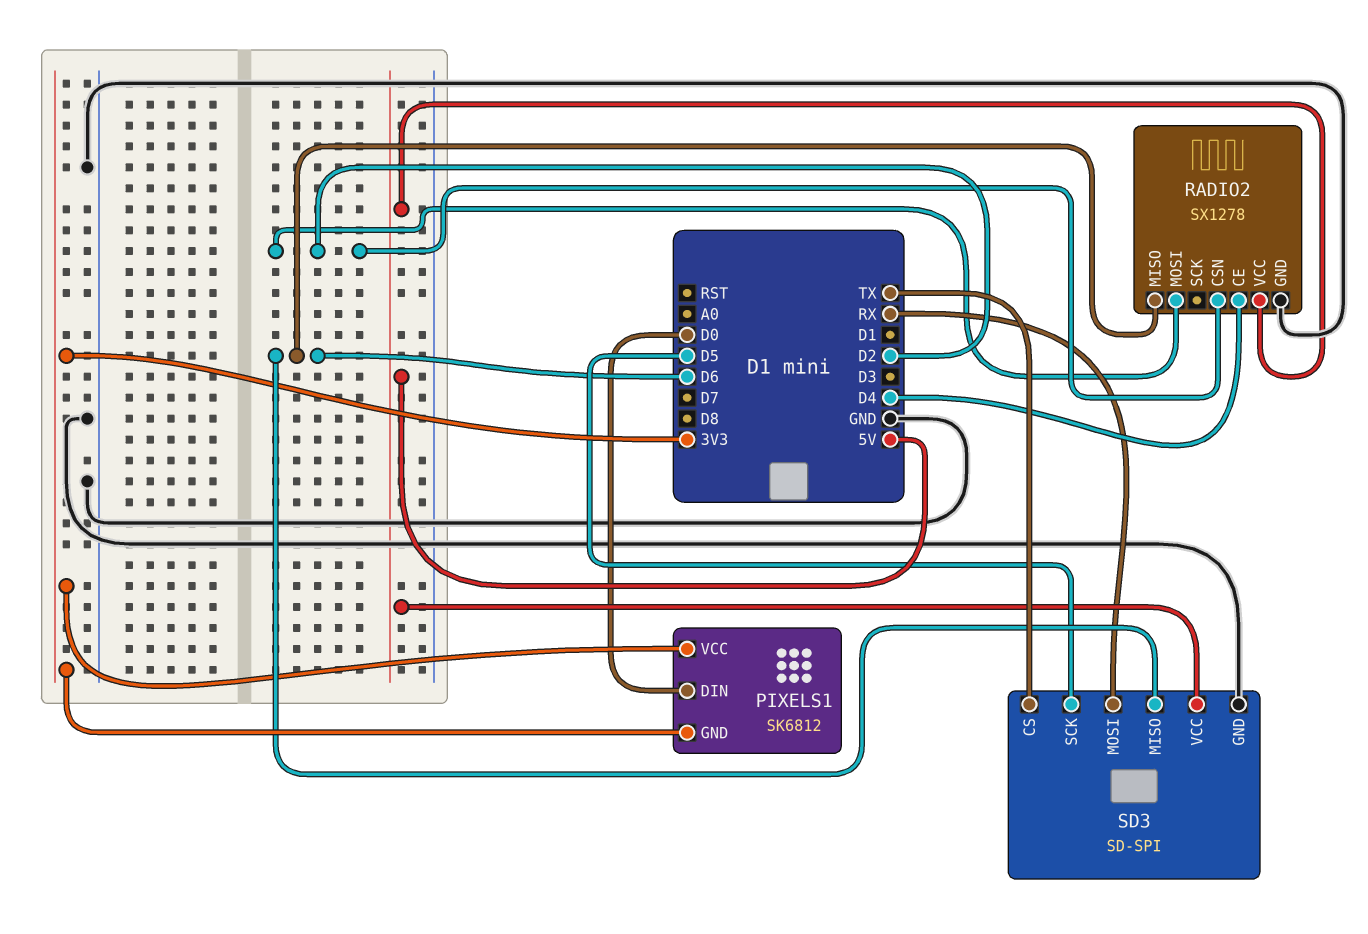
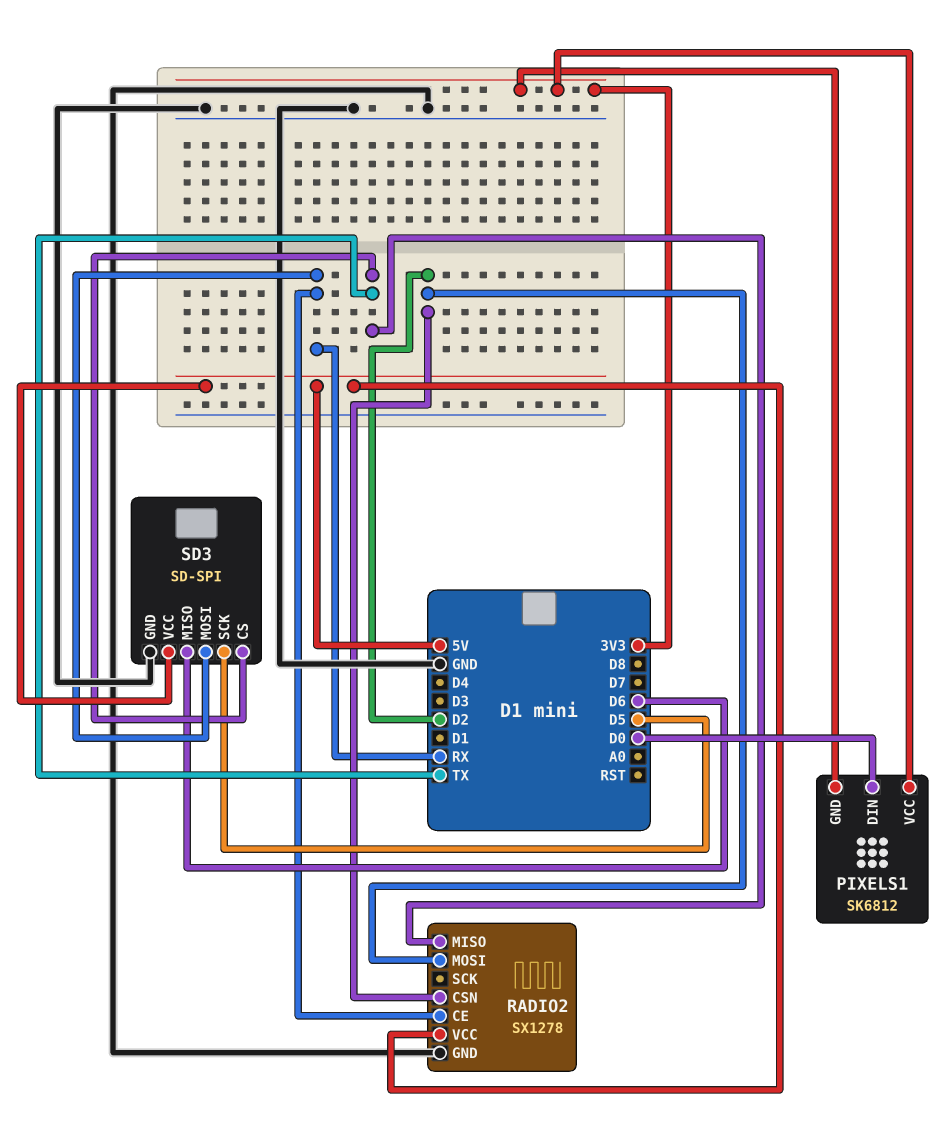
RADIO2 pin CE: D4 -> RX
RADIO2 pin MISO: D6 -> TX

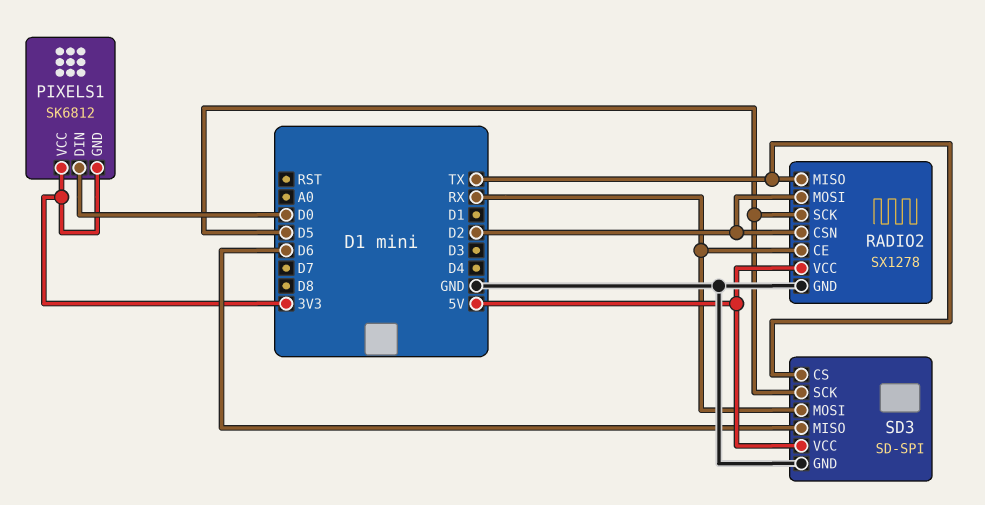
RADIO2 pin SCK: none -> D5

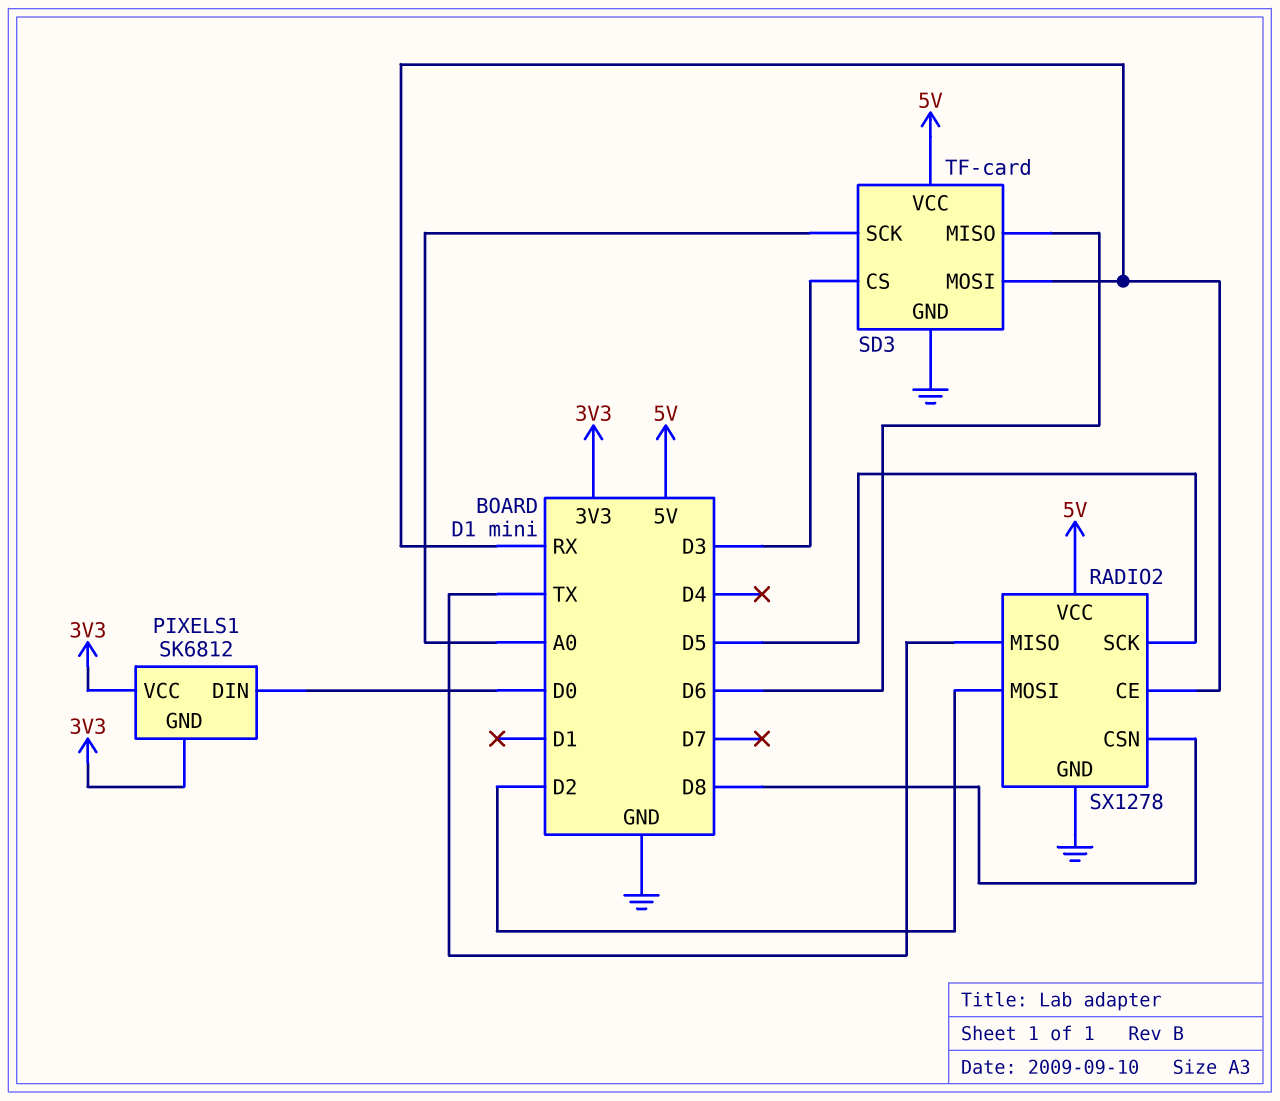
RADIO2 pin CSN: D2 -> D8
SD3: SD-SPI -> TF-card
SD3 pin CS: TX -> D3
SD3 pin SCK: D5 -> A0

